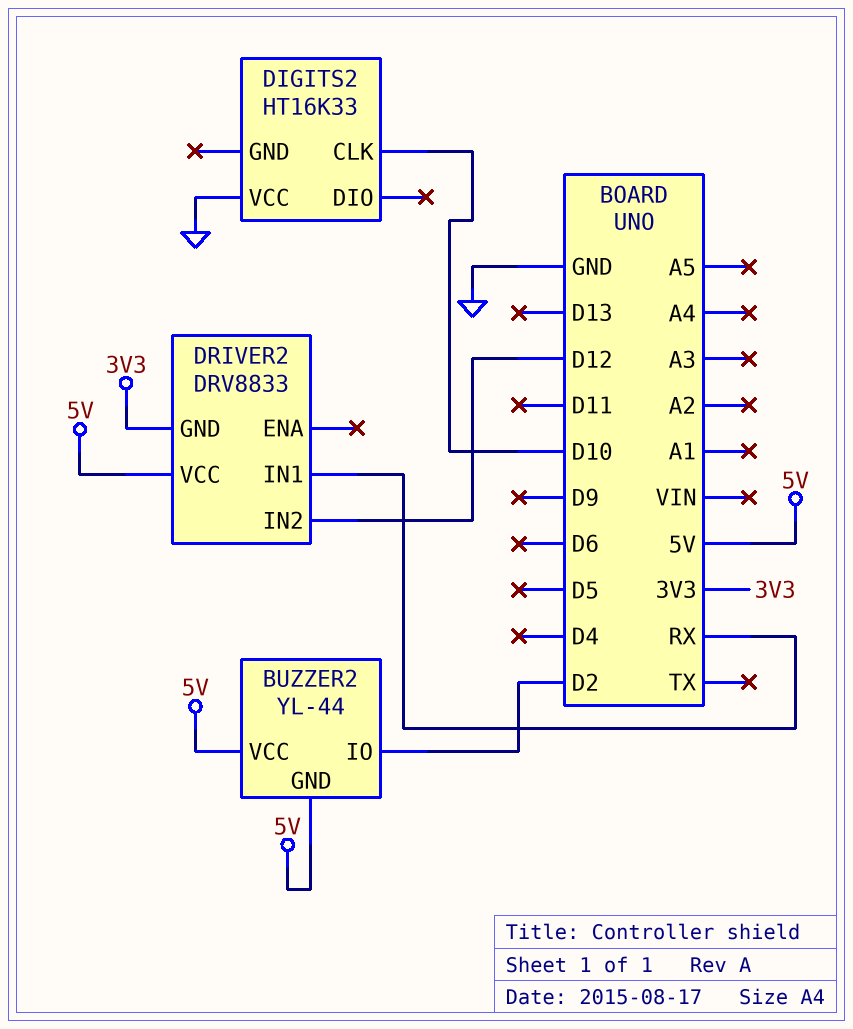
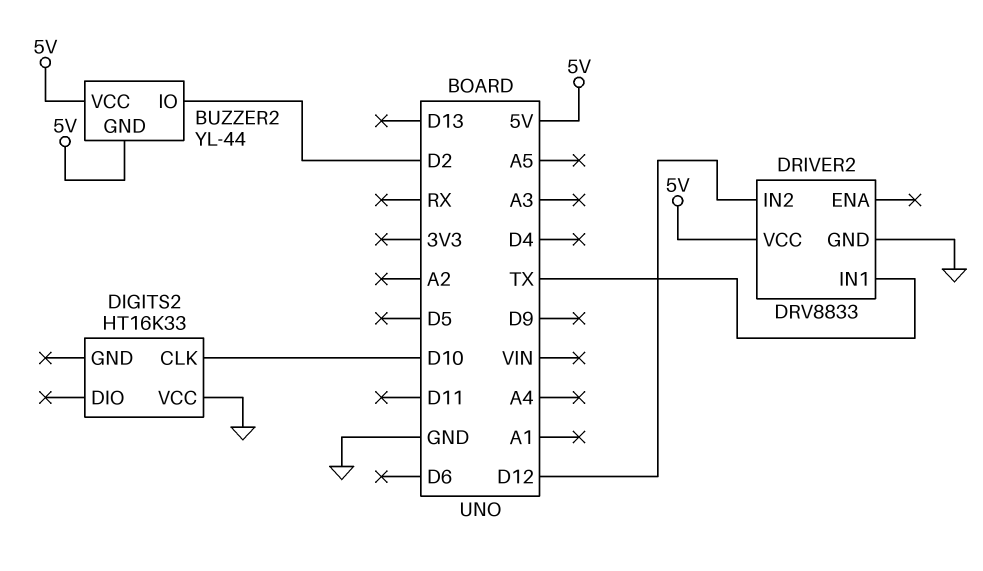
DRIVER2 pin GND: 3V3 -> GND
DRIVER2 pin IN1: RX -> TX

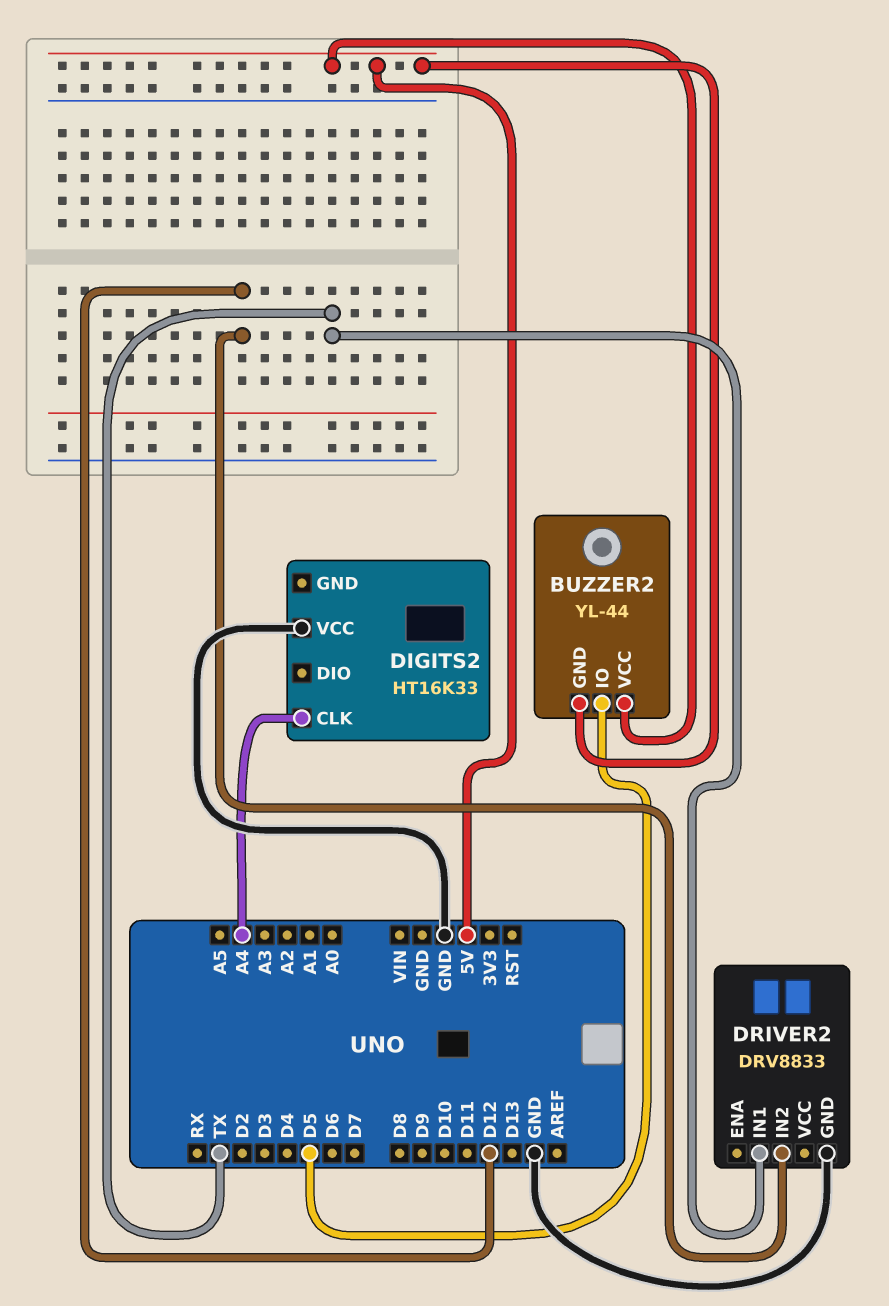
BUZZER2 pin IO: D2 -> D5
DIGITS2 pin CLK: D10 -> A4
DRIVER2 pin VCC: 5V -> none

